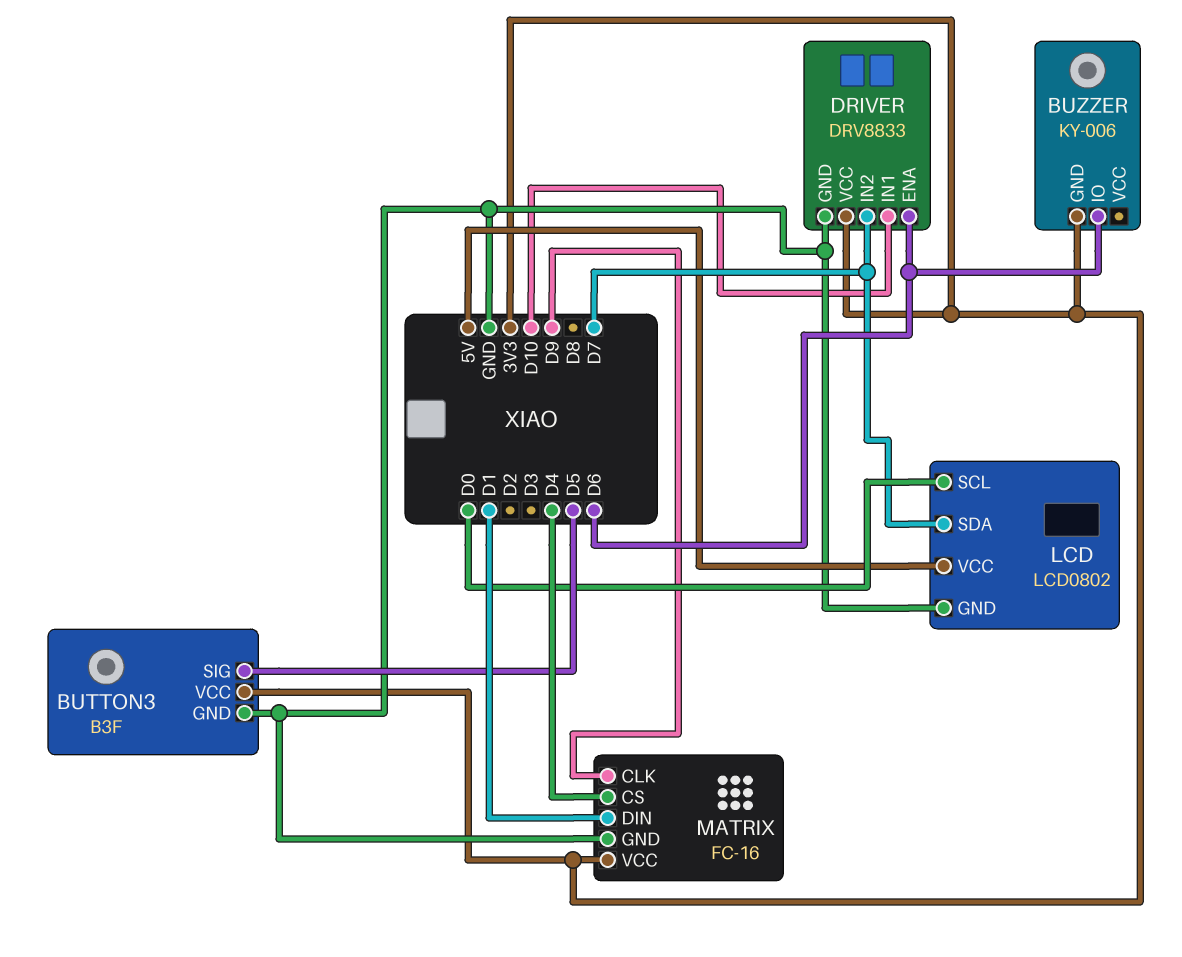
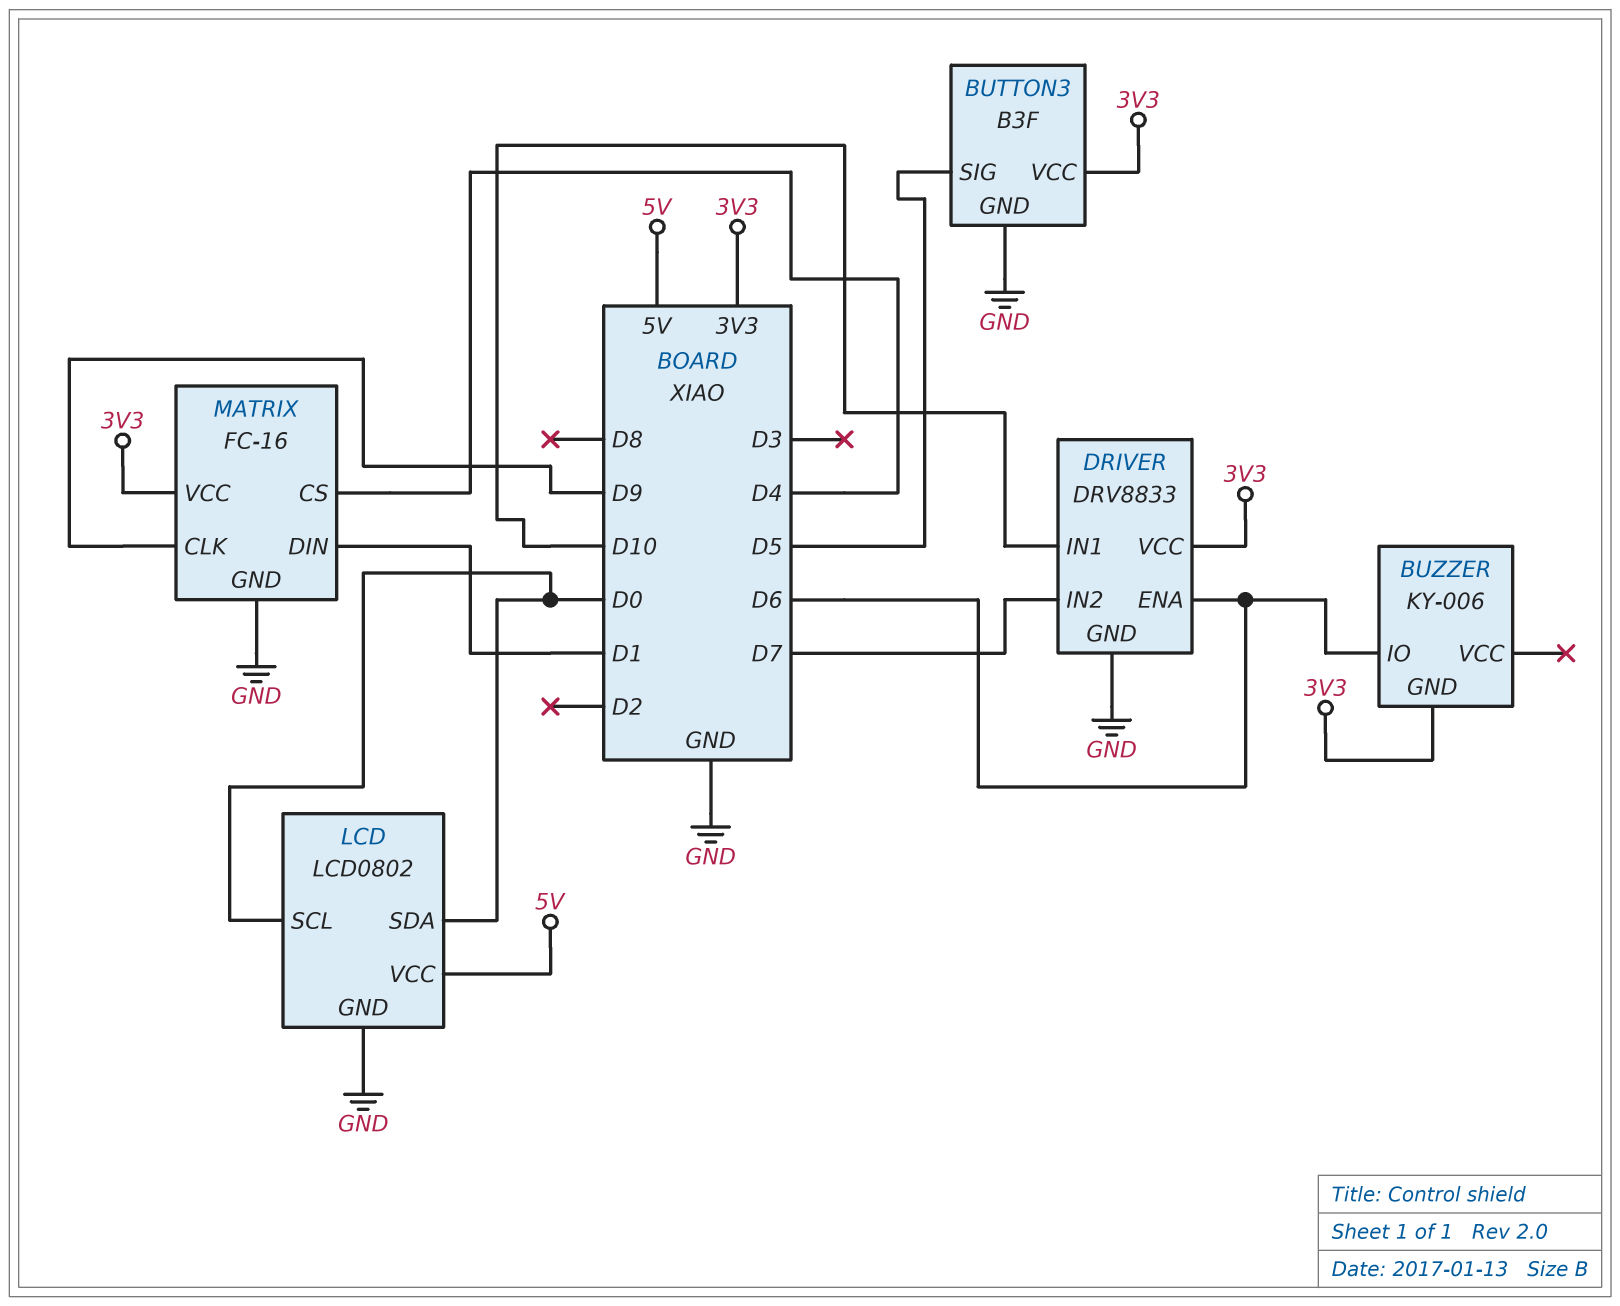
LCD pin SDA: D7 -> D0

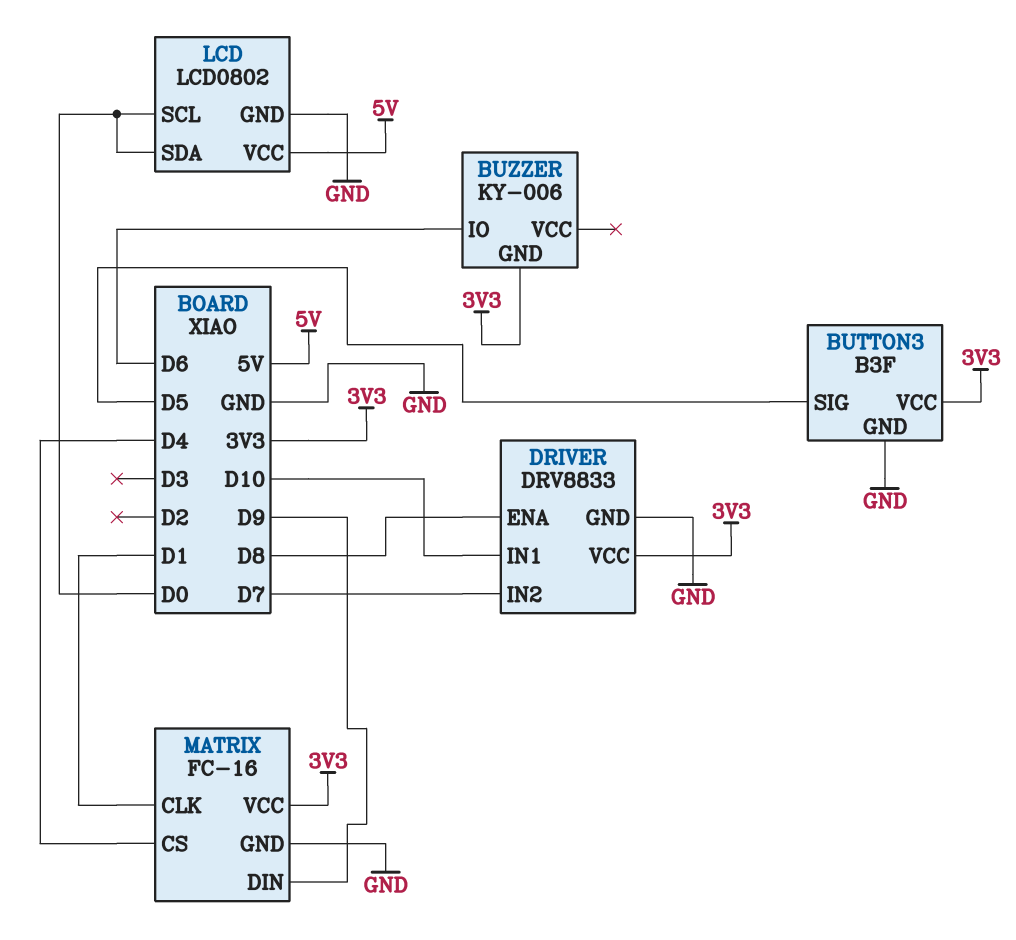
DRIVER pin ENA: D6 -> D8
MATRIX pin CLK: D9 -> D1
MATRIX pin DIN: D1 -> D9

